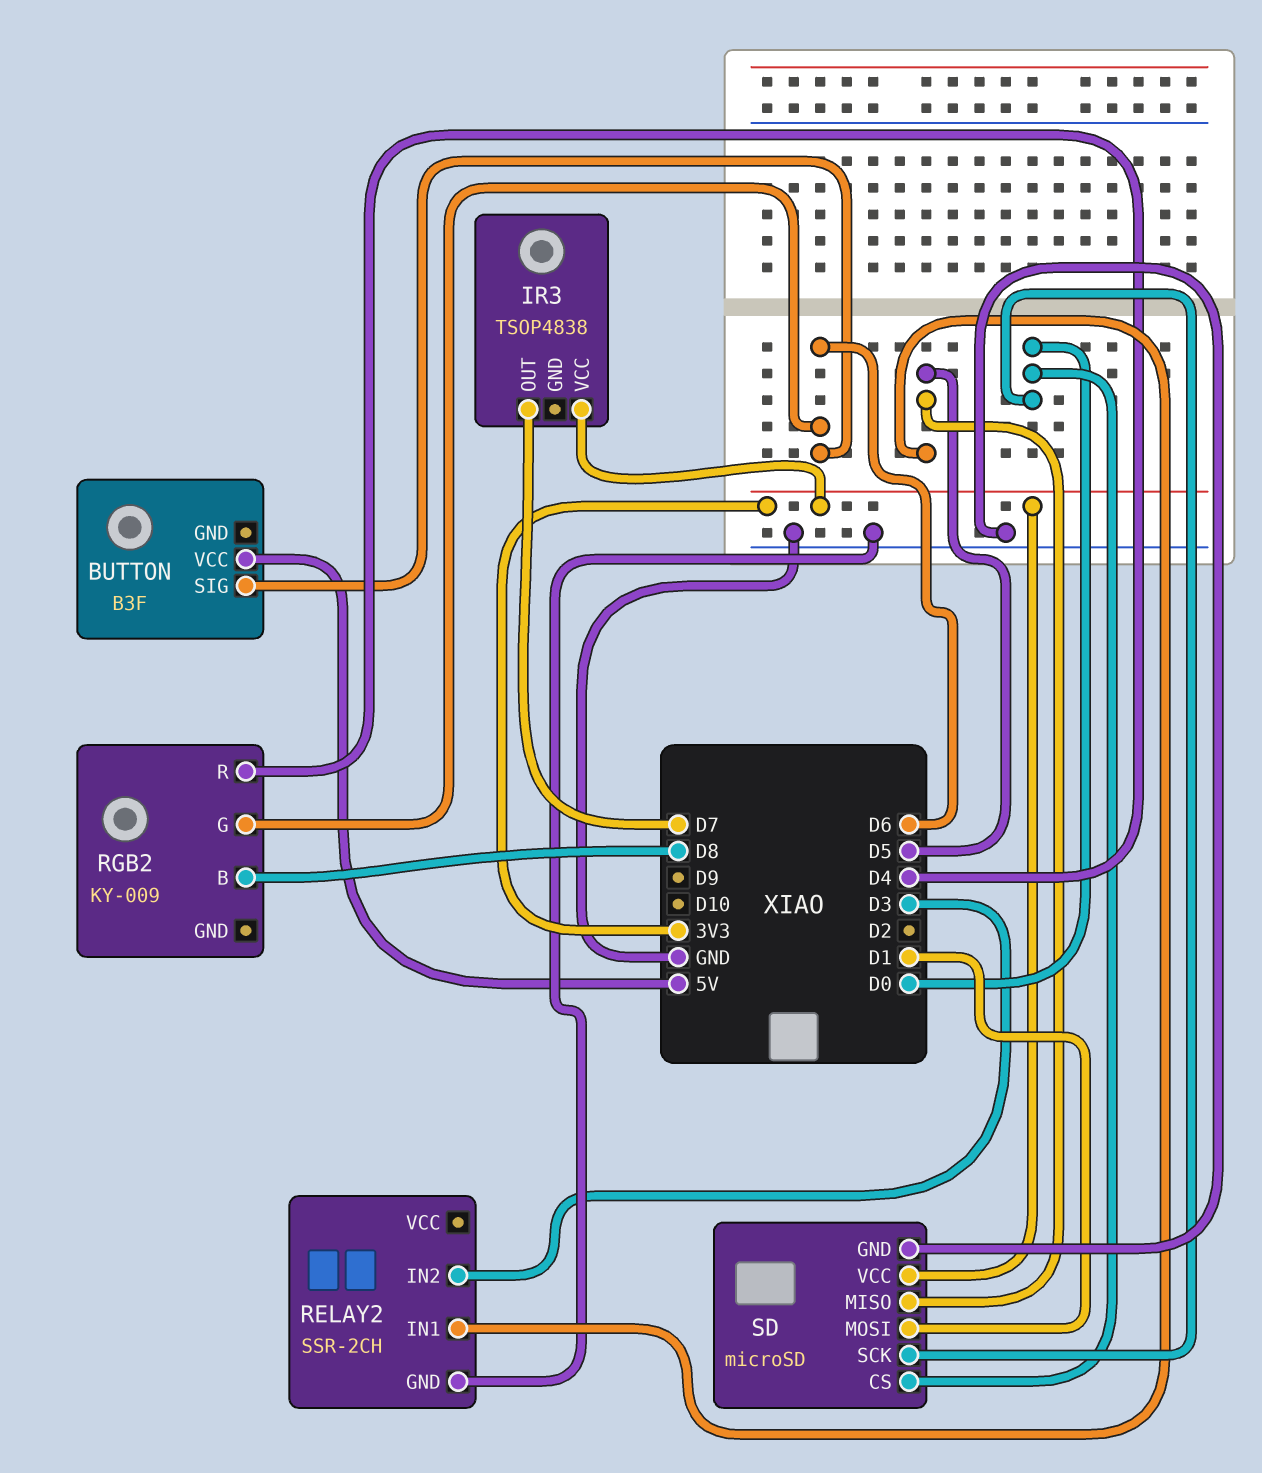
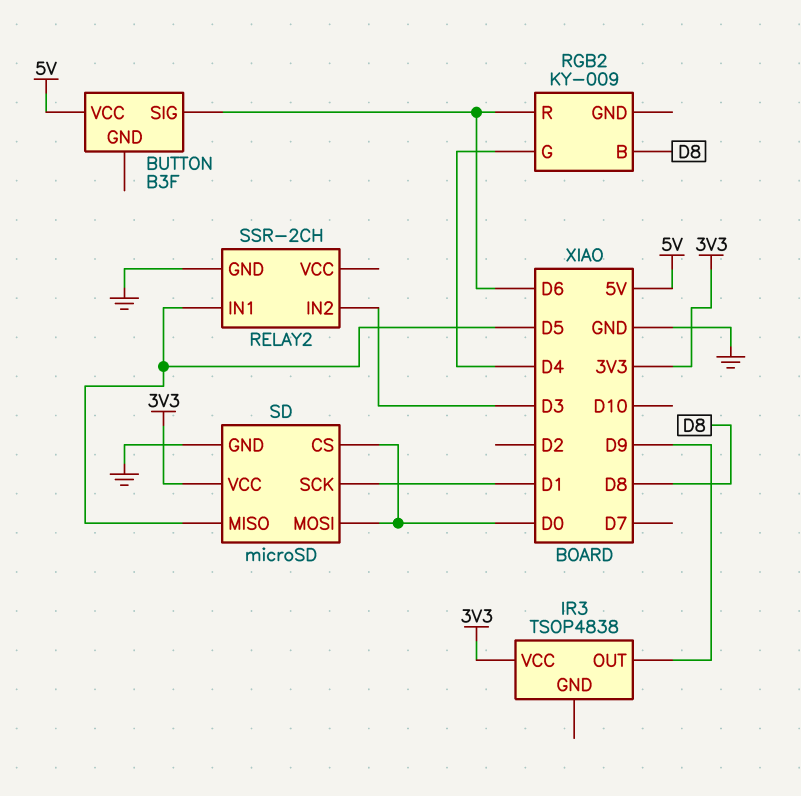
IR3 pin OUT: D7 -> D9
RGB2 pin G: D6 -> D4
RGB2 pin R: D4 -> D6
SD pin MOSI: D1 -> D0
SD pin SCK: D0 -> D1

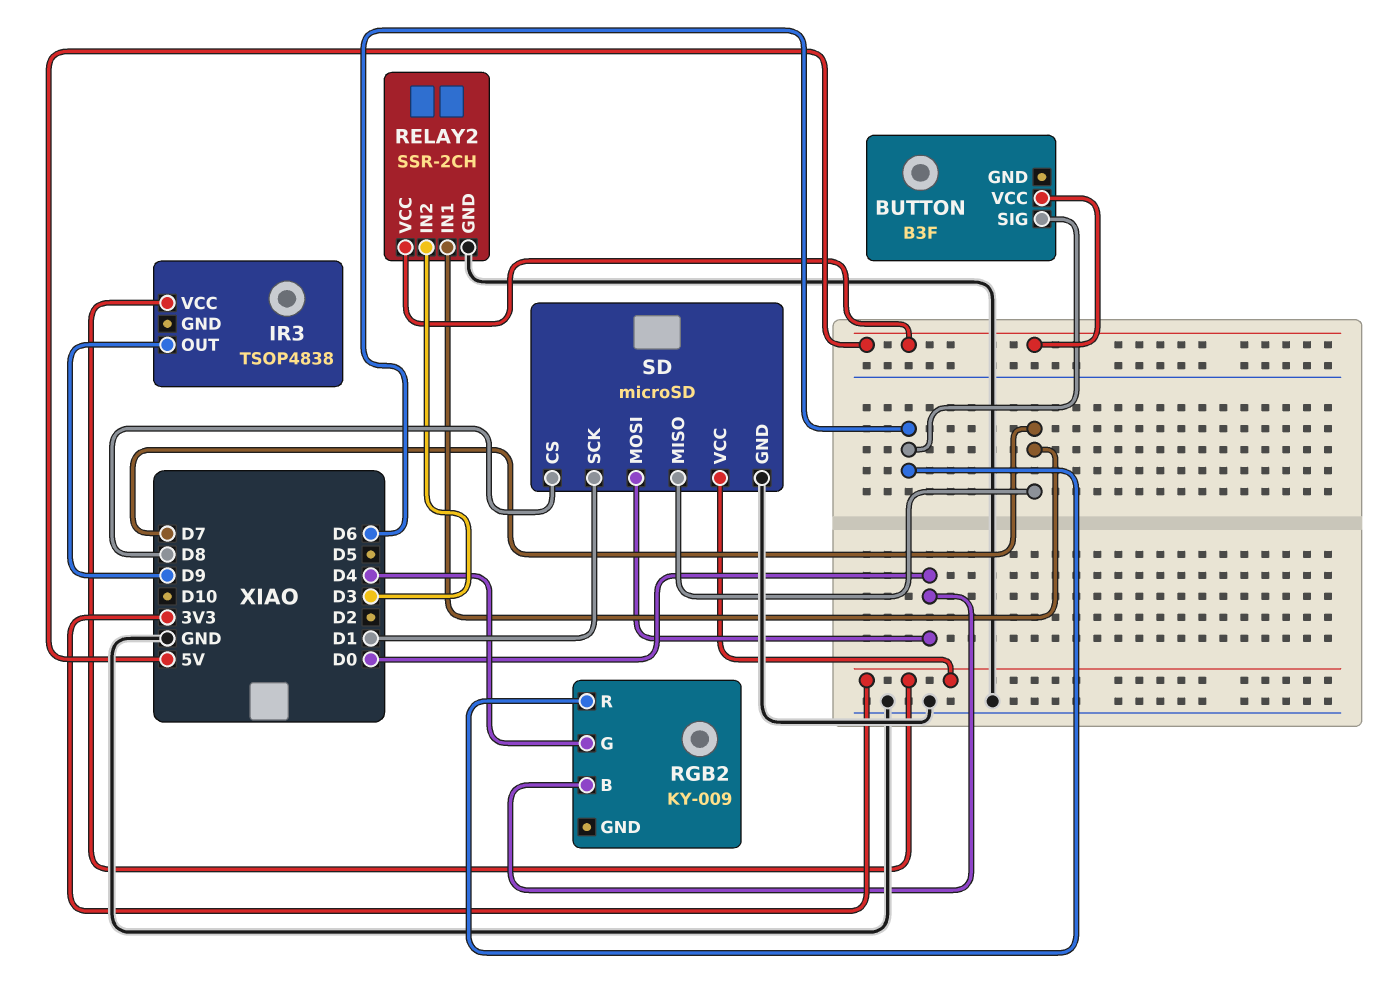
RELAY2 pin IN1: D5 -> D7
RELAY2 pin VCC: none -> 5V
RGB2 pin B: D8 -> D0
SD pin CS: D0 -> D8
SD pin MISO: D5 -> D7

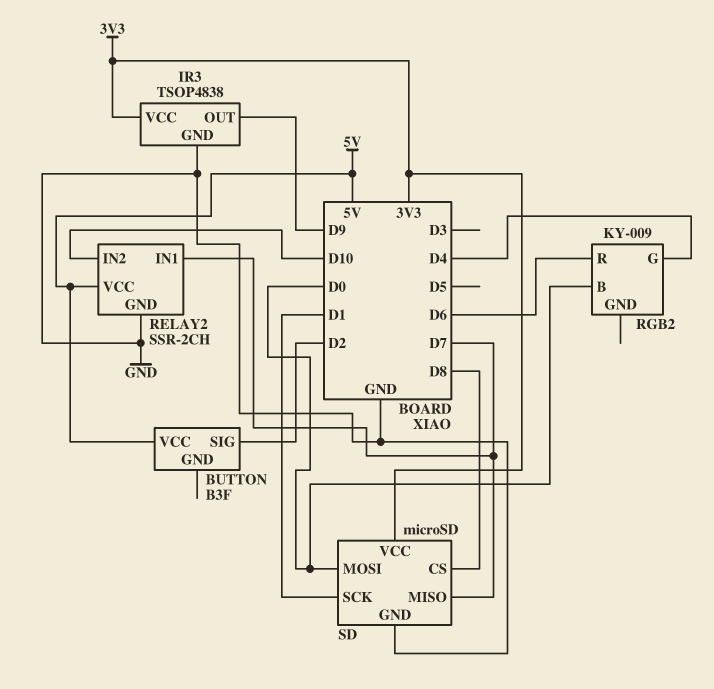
BUTTON pin SIG: D6 -> D2
IR3 pin GND: none -> GND
RELAY2 pin IN2: D3 -> D10

